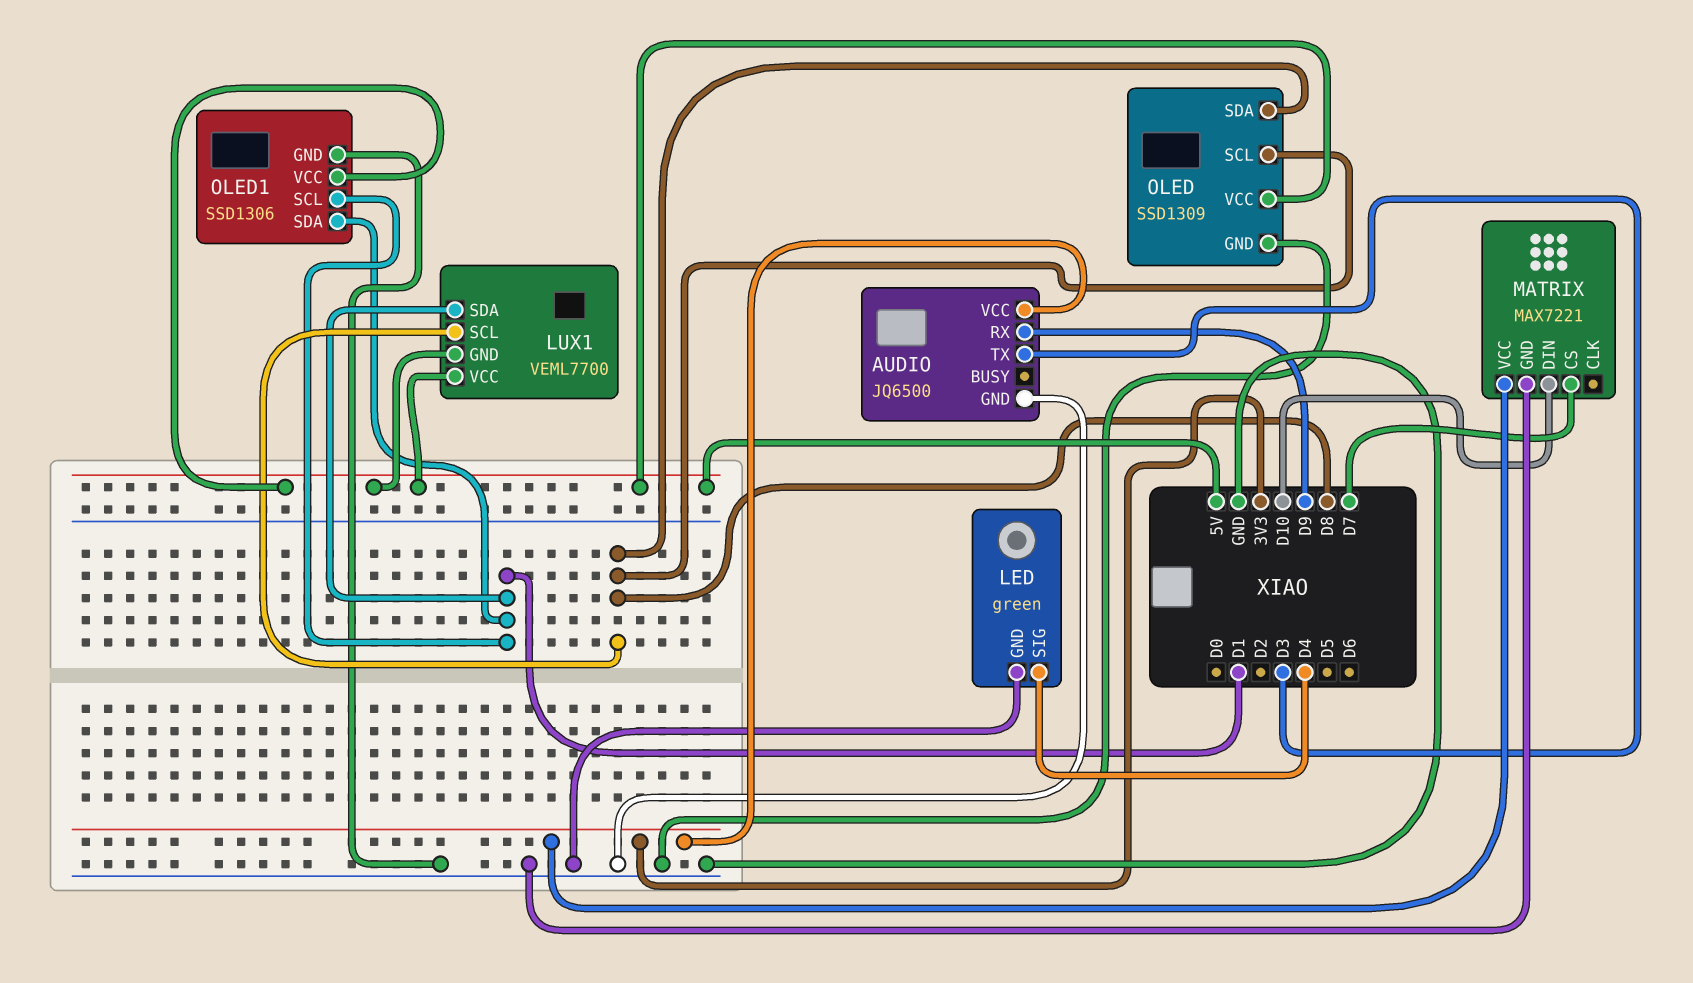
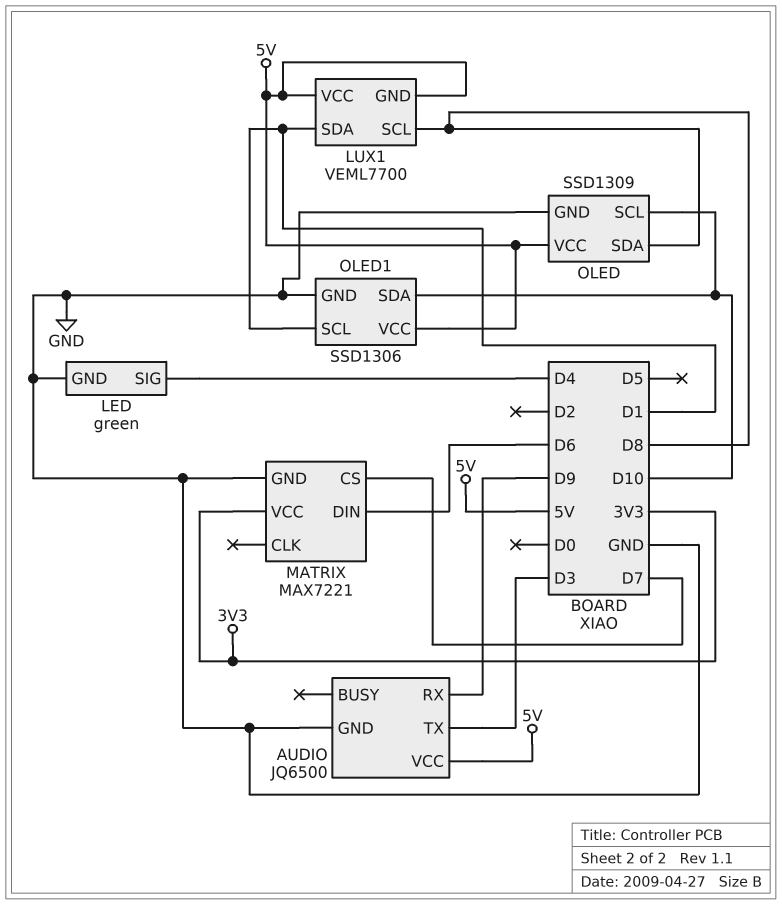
AUDIO pin VCC: 3V3 -> 5V
MATRIX pin DIN: D10 -> D6
OLED pin SCL: D8 -> D10
OLED1 pin SDA: D1 -> D10

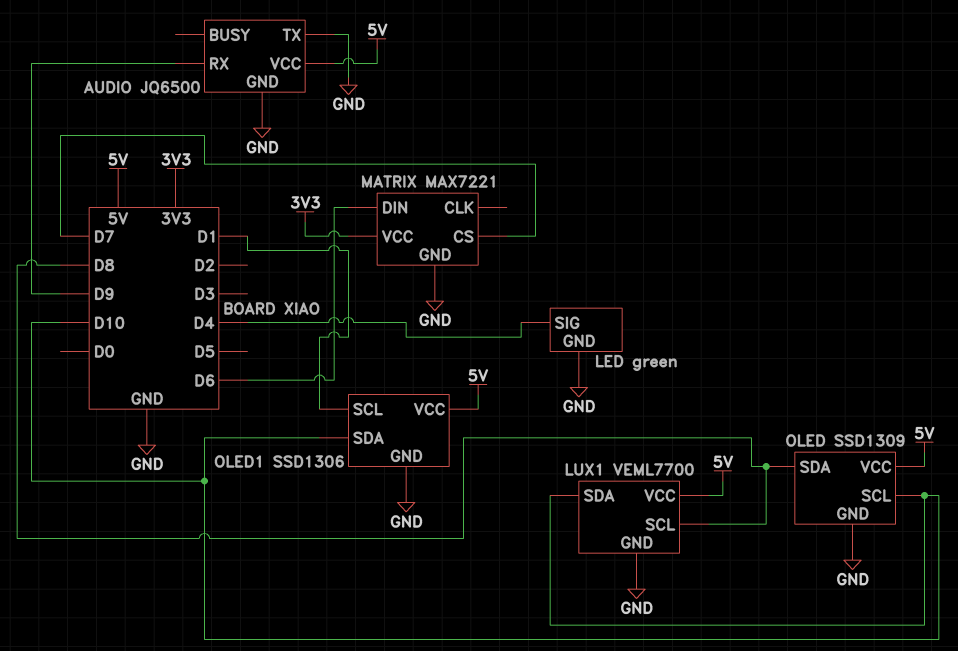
AUDIO pin TX: D3 -> GND
LUX1 pin GND: 5V -> GND
LUX1 pin SDA: D1 -> D10

